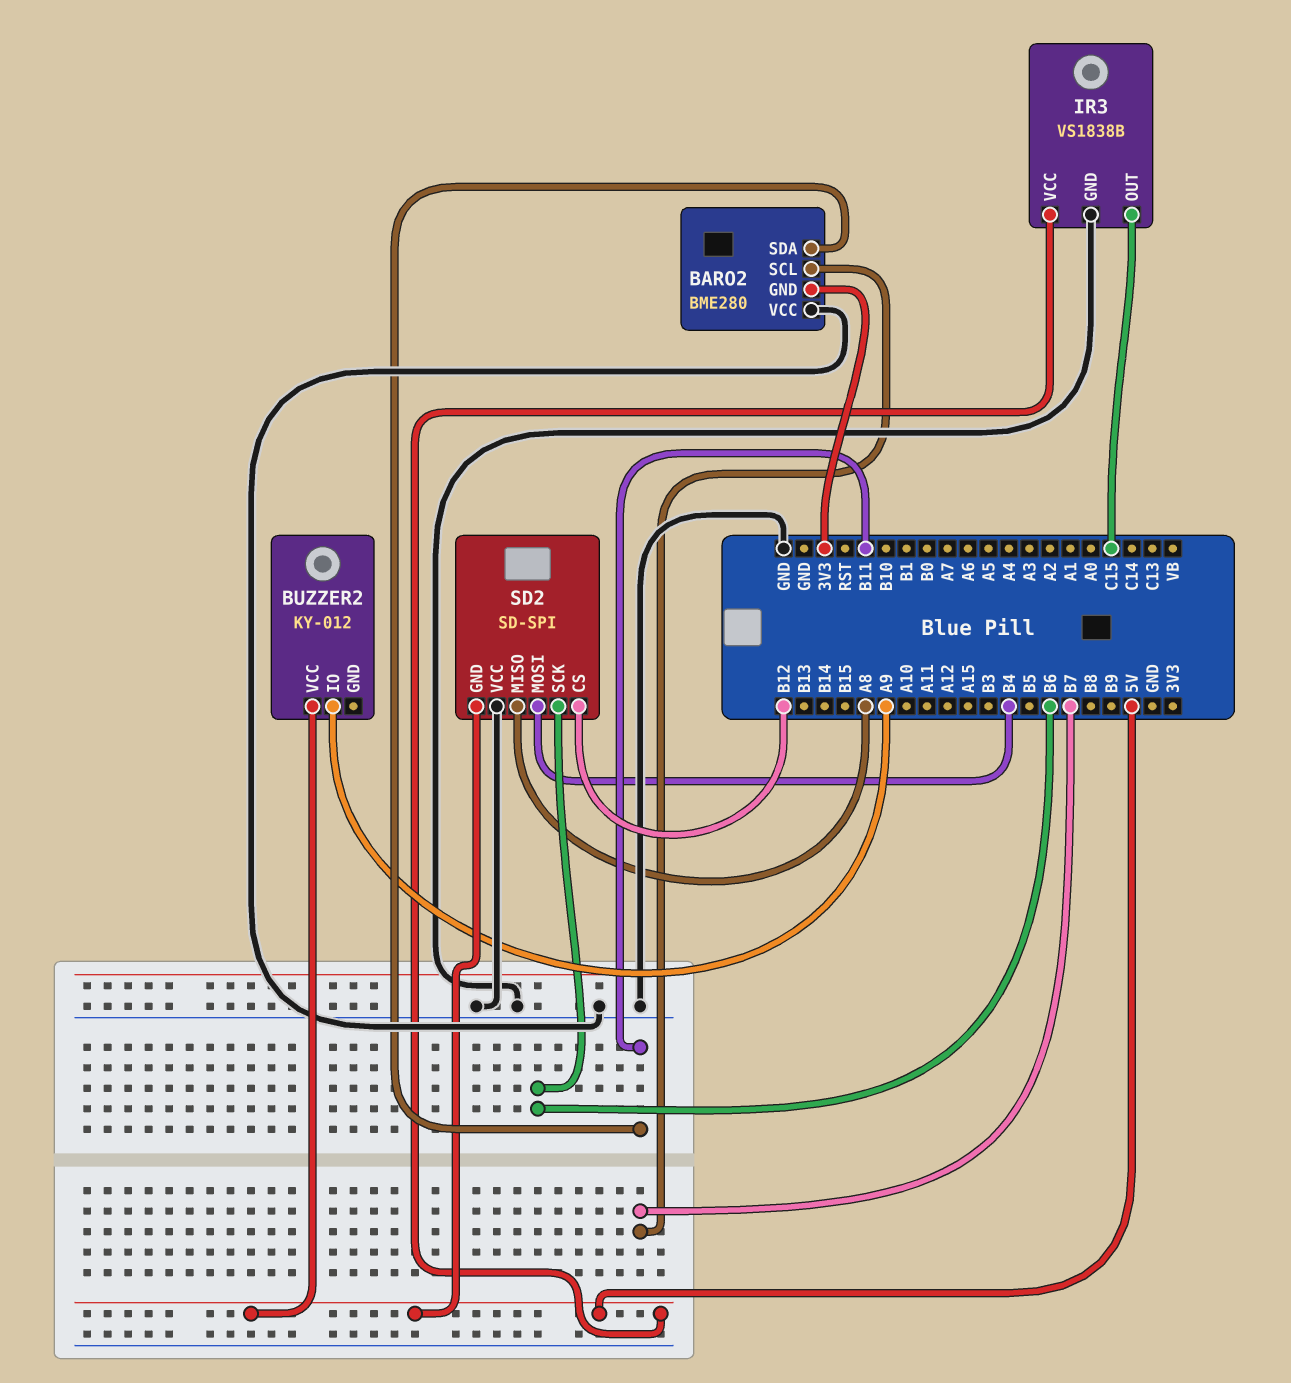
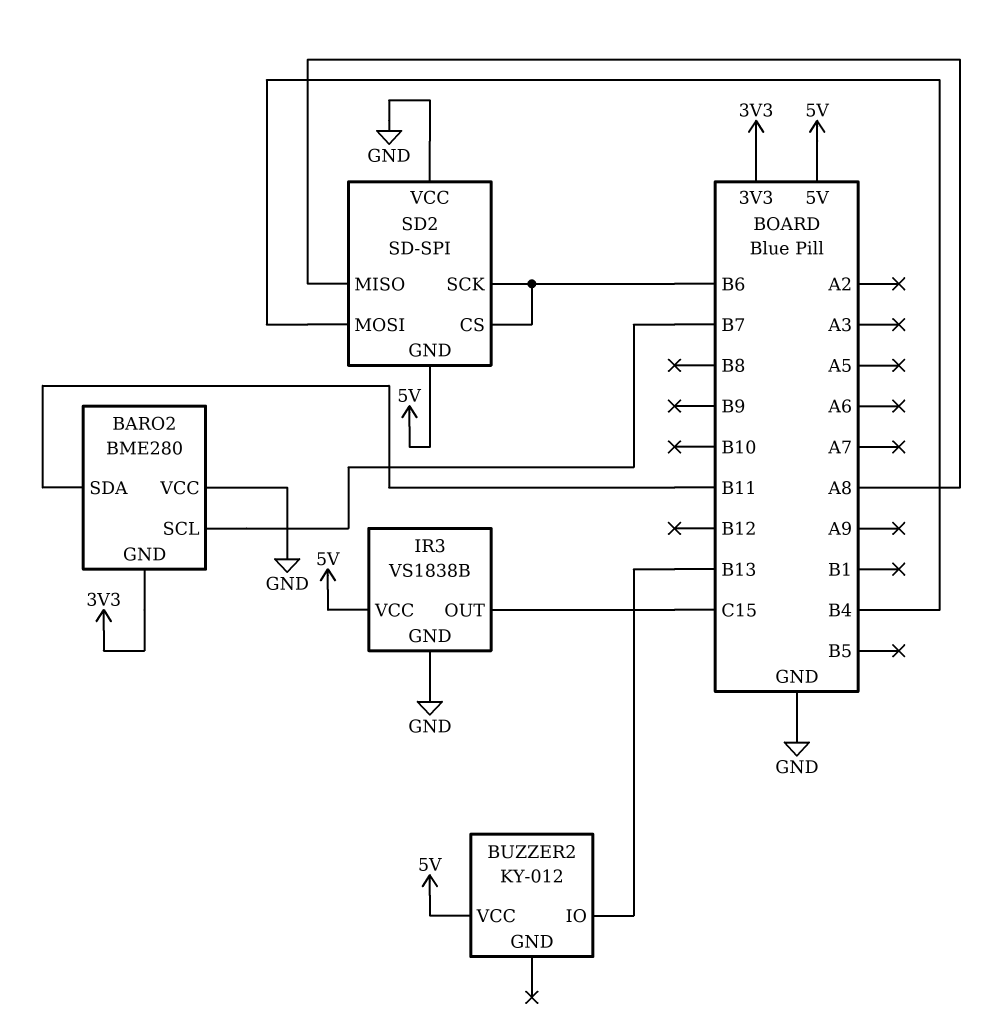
BUZZER2 pin IO: A9 -> B13
SD2 pin CS: B12 -> B6

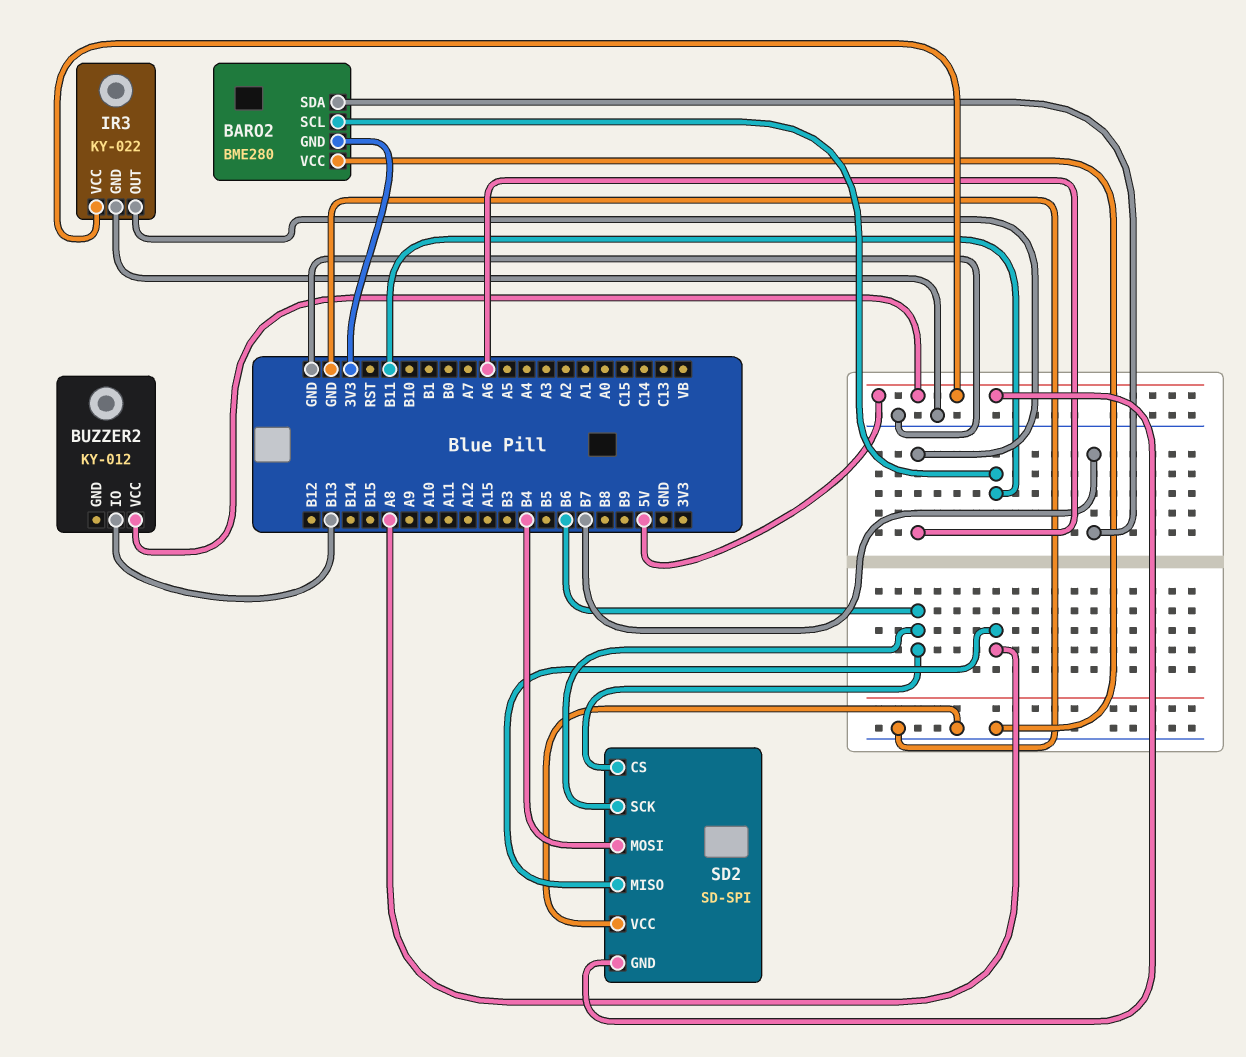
BARO2 pin SCL: B7 -> B11
BARO2 pin SDA: B11 -> B7
IR3: VS1838B -> KY-022
IR3 pin OUT: C15 -> A6

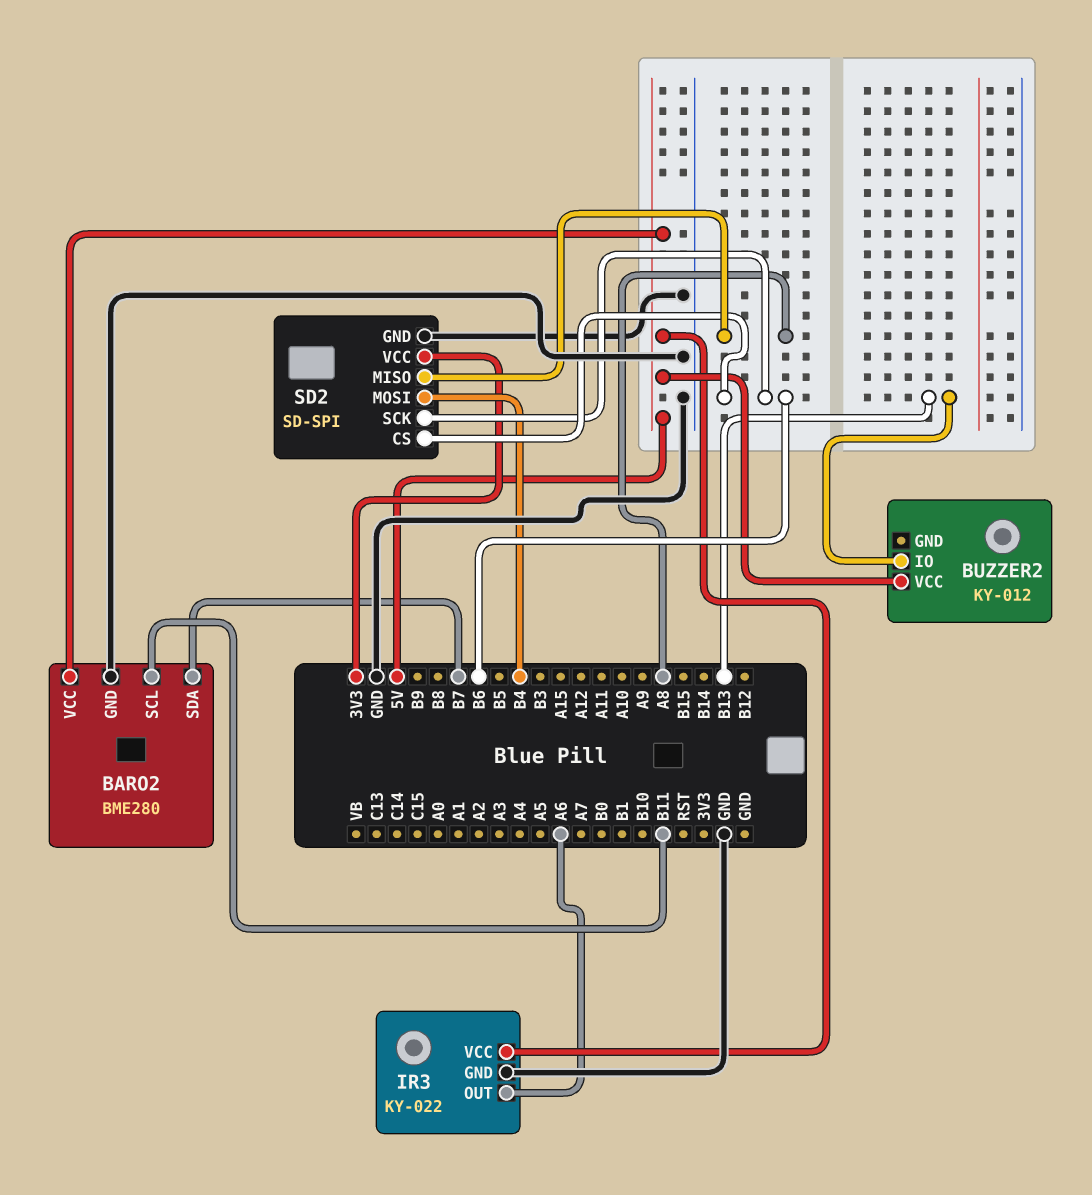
BARO2 pin GND: 3V3 -> GND
BARO2 pin VCC: GND -> 5V
SD2 pin GND: 5V -> GND
SD2 pin VCC: GND -> 3V3

